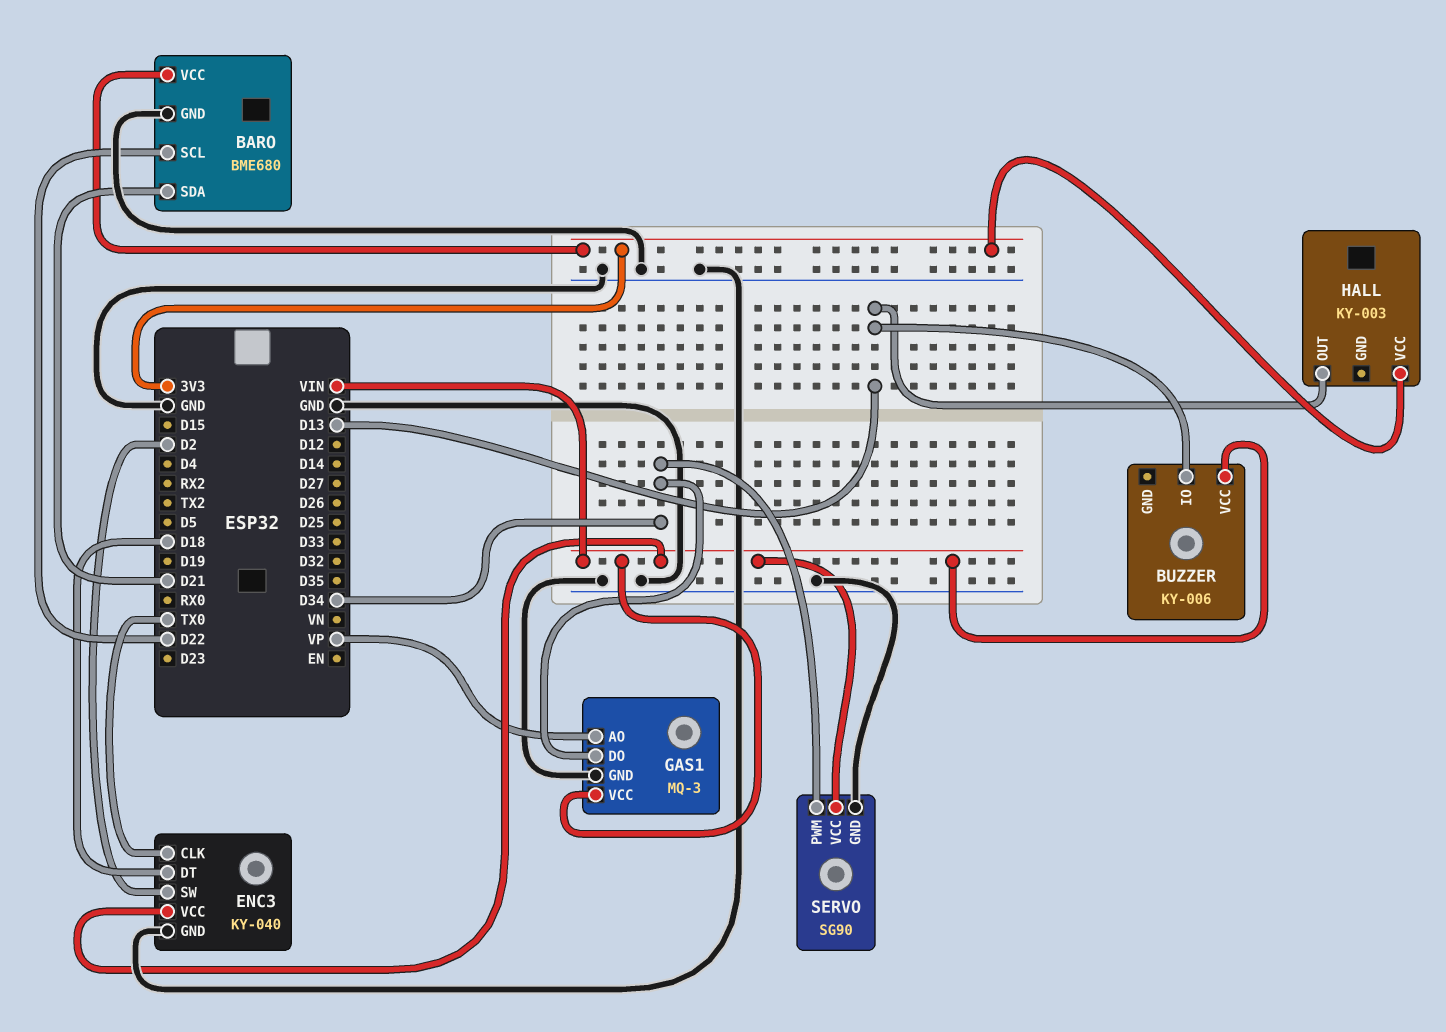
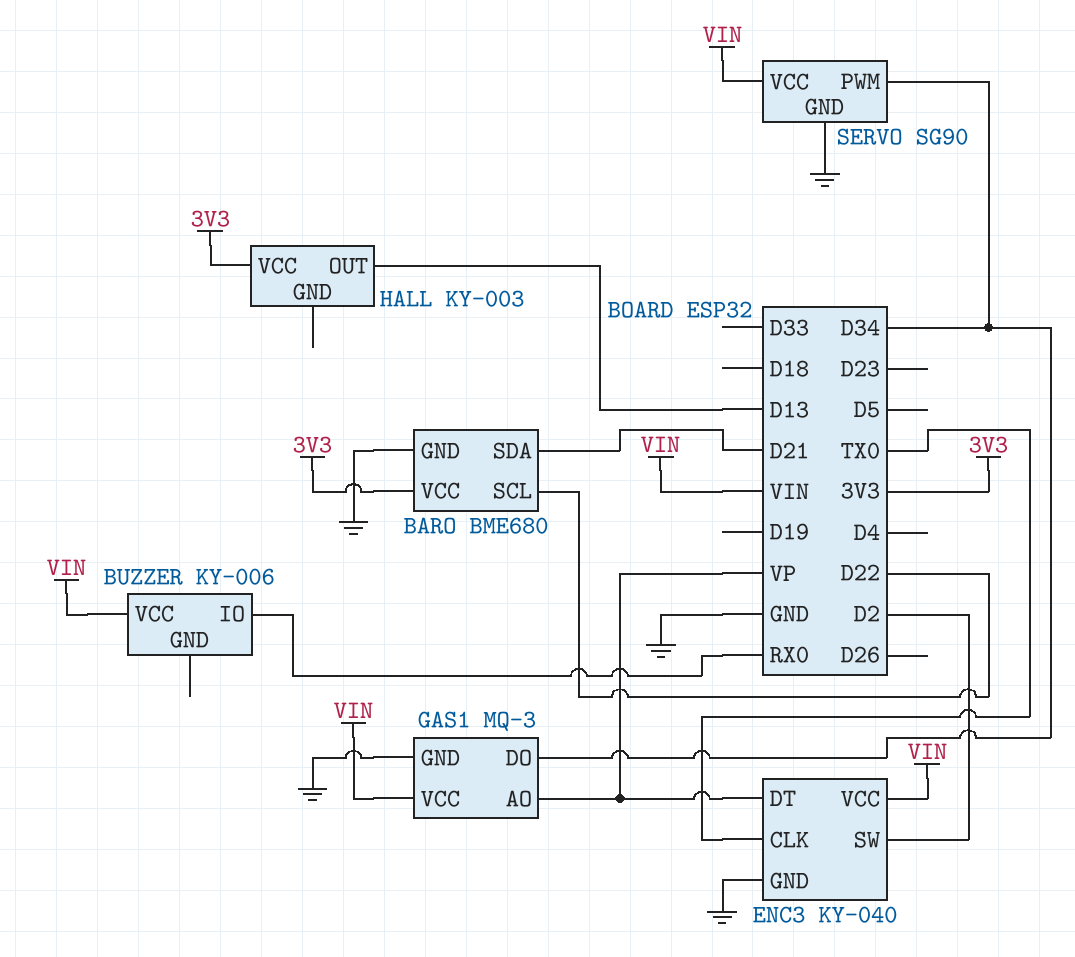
BUZZER pin IO: D13 -> RX0
ENC3 pin DT: D18 -> VP

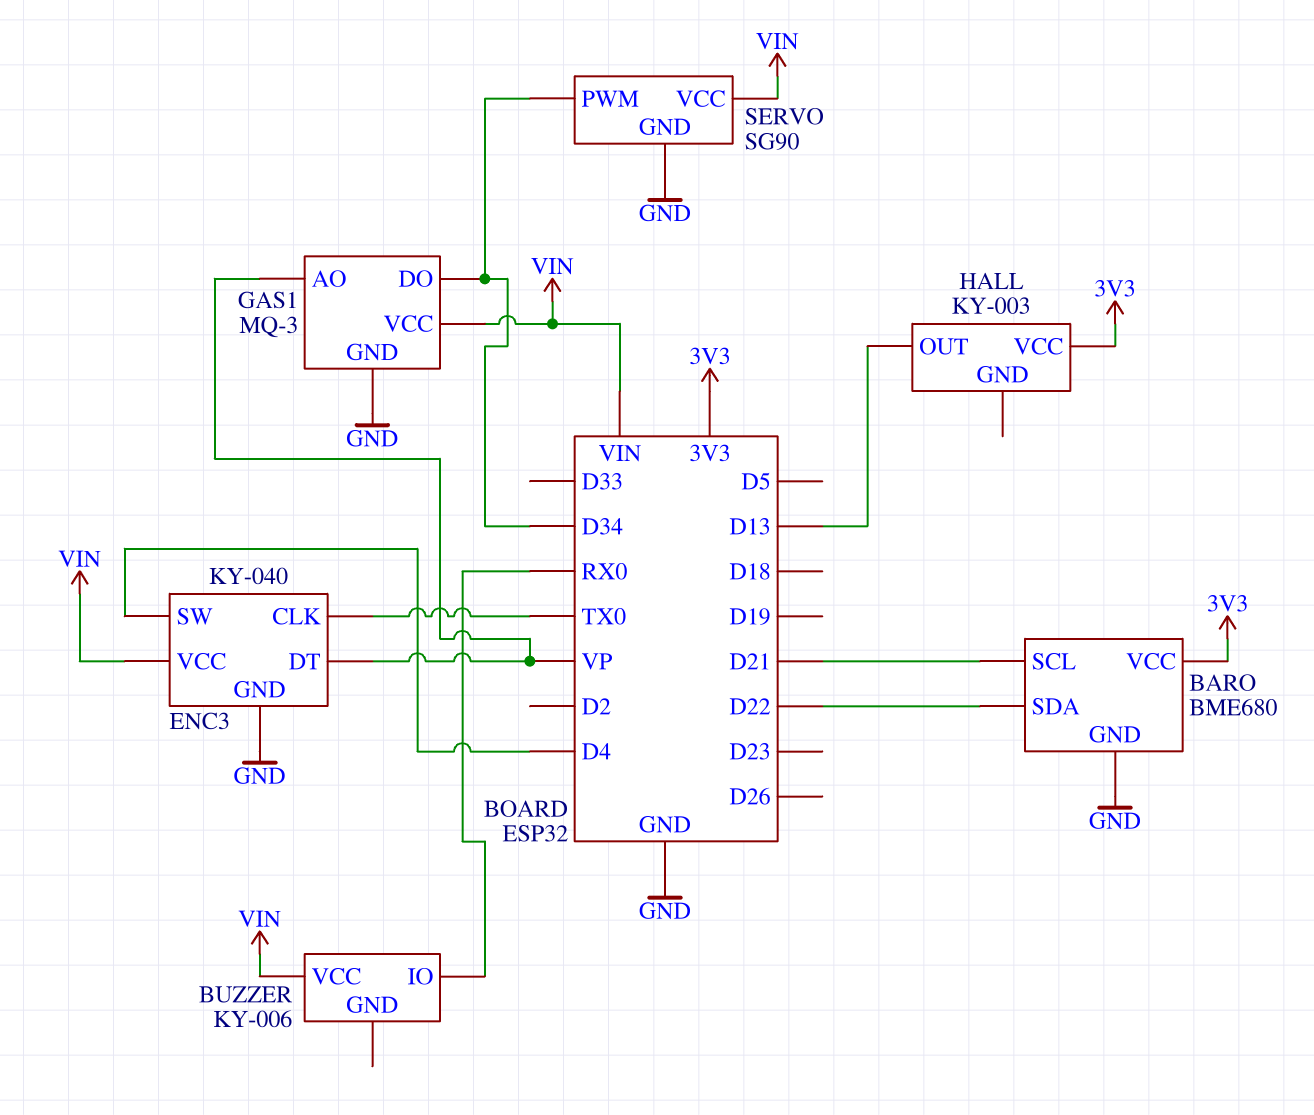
BARO pin SCL: D22 -> D21
BARO pin SDA: D21 -> D22
ENC3 pin SW: D2 -> D4

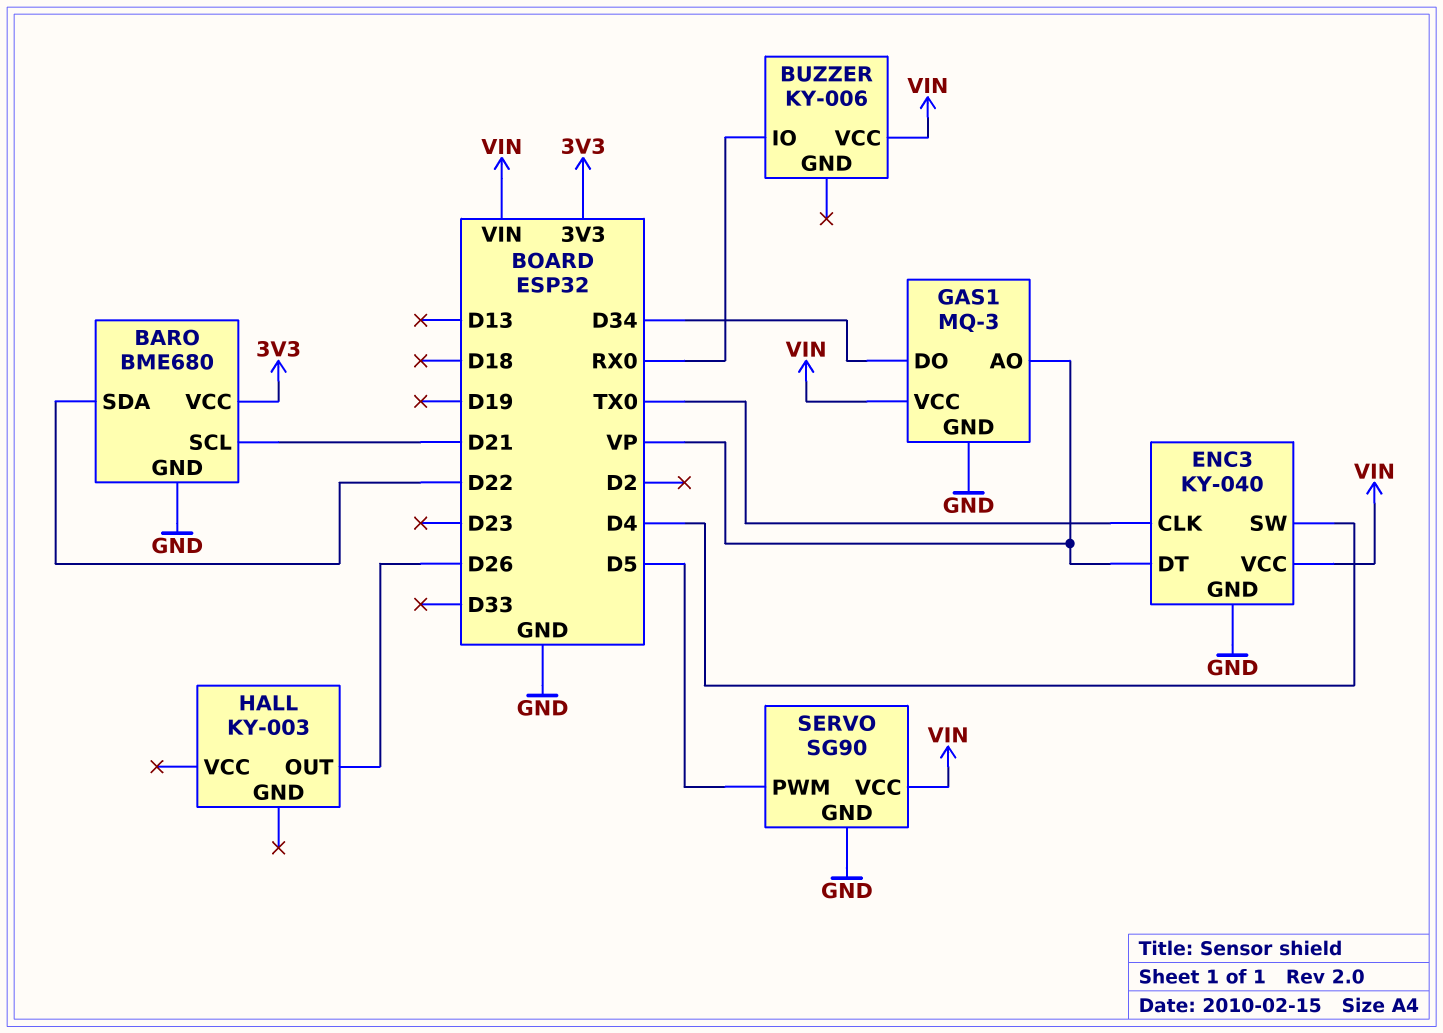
HALL pin OUT: D13 -> D26
HALL pin VCC: 3V3 -> none
SERVO pin PWM: D34 -> D5

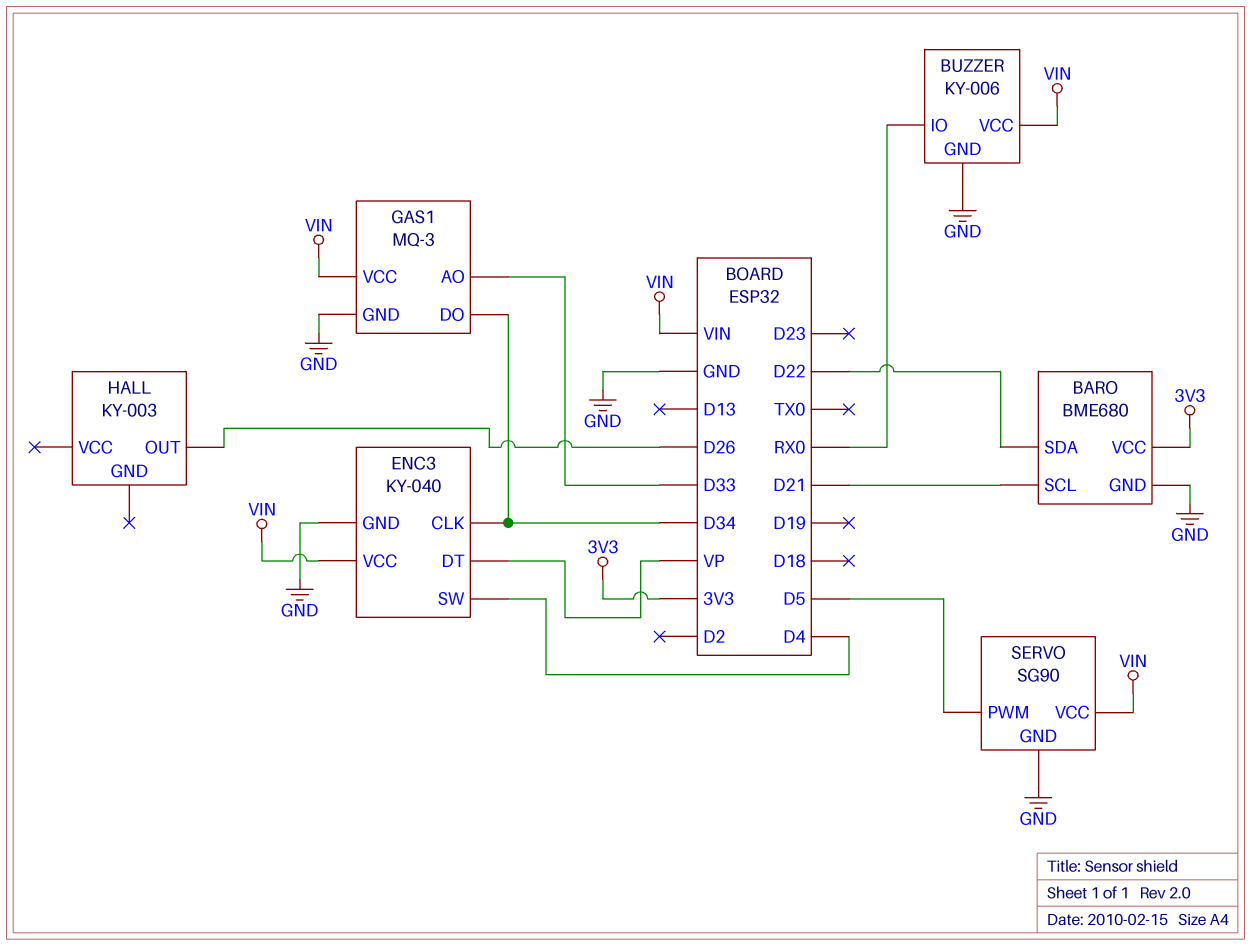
BUZZER pin GND: none -> GND
ENC3 pin CLK: TX0 -> D34
GAS1 pin AO: VP -> D33

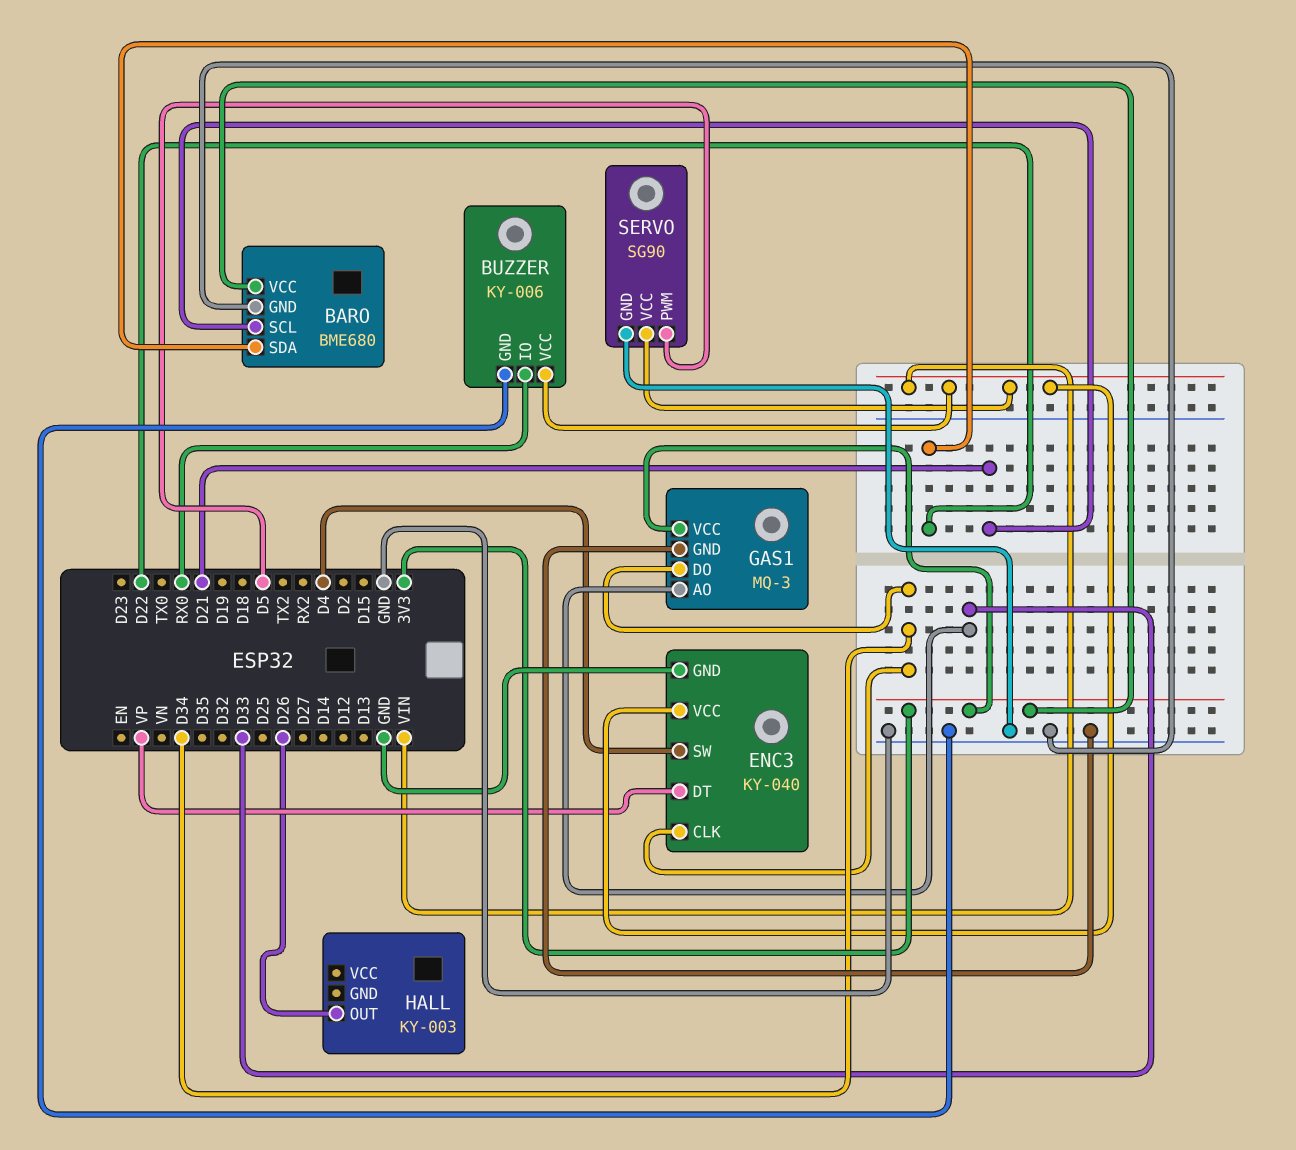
GAS1 pin VCC: VIN -> 3V3

